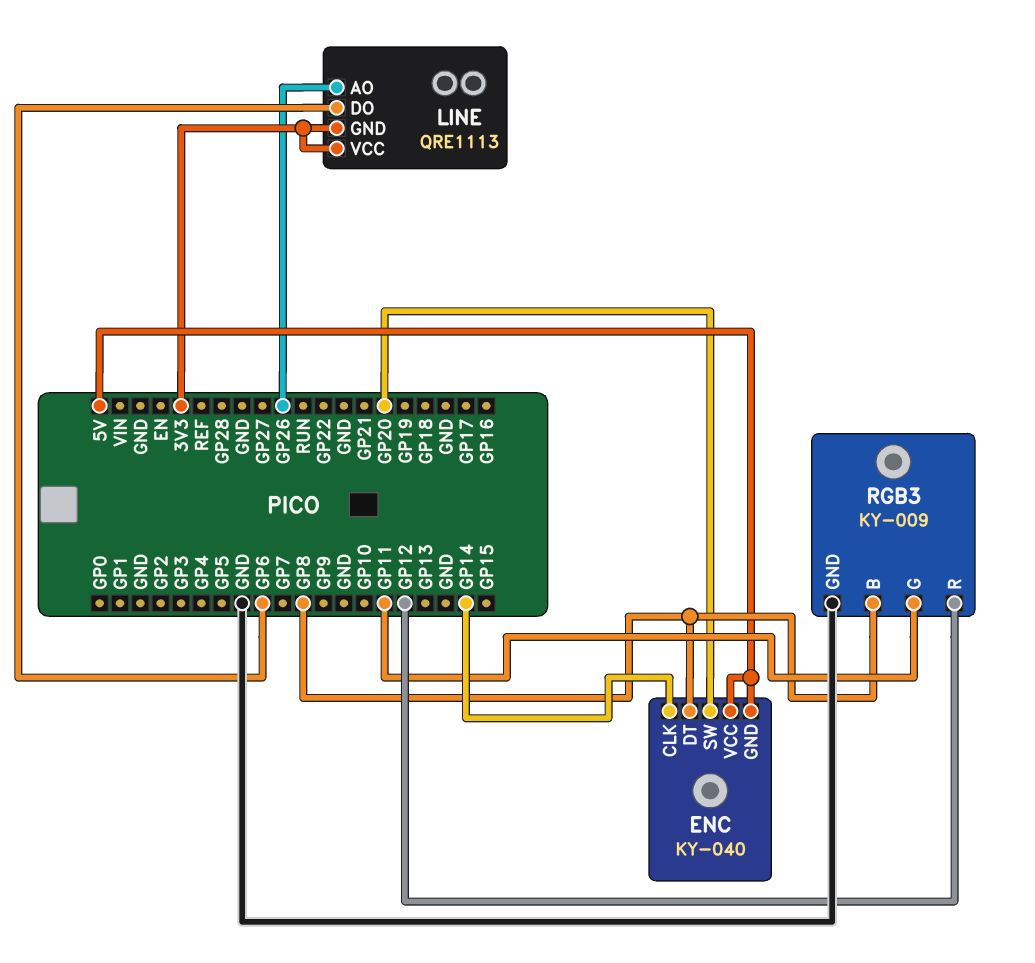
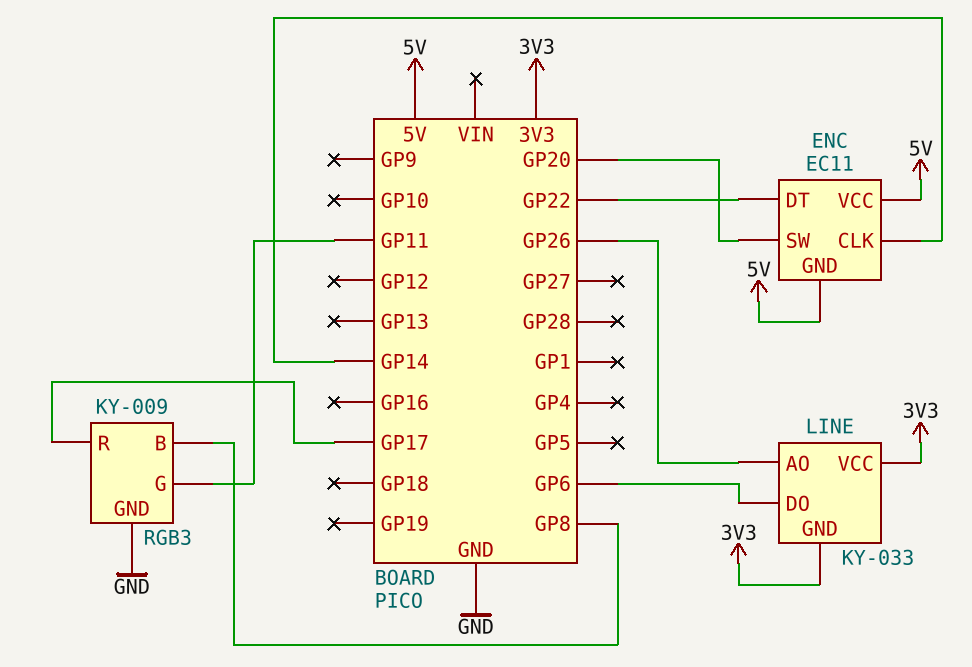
ENC: KY-040 -> EC11
ENC pin DT: GP8 -> GP22
LINE: QRE1113 -> KY-033
RGB3 pin R: GP12 -> GP17

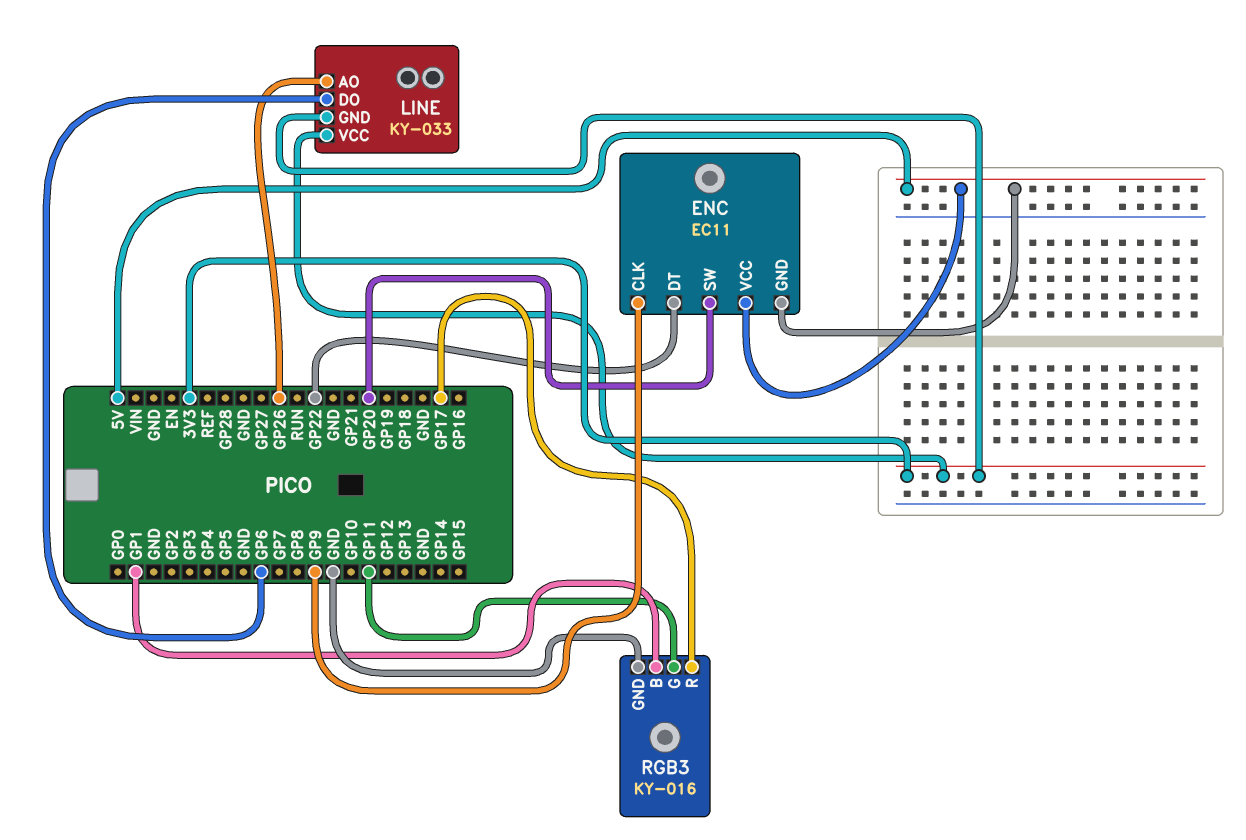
ENC pin CLK: GP14 -> GP9
RGB3: KY-009 -> KY-016
RGB3 pin B: GP8 -> GP1

